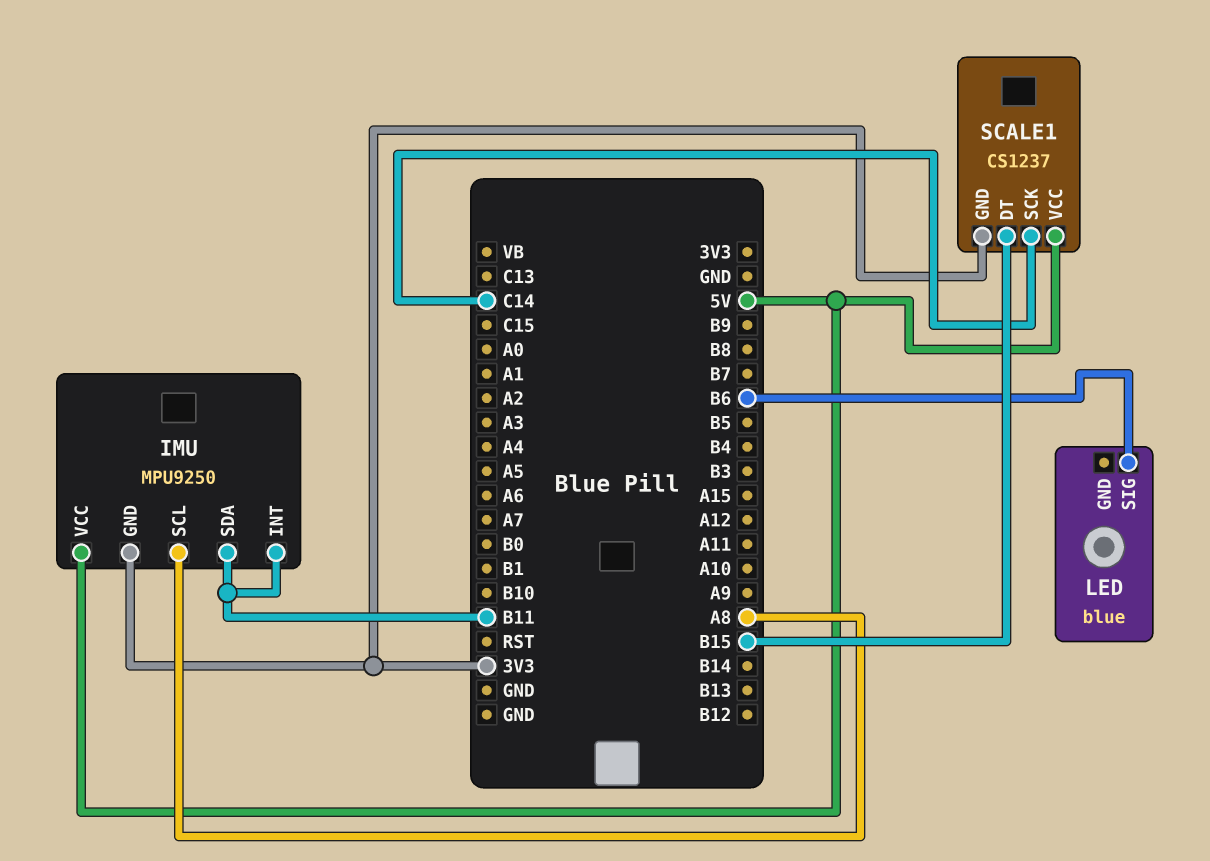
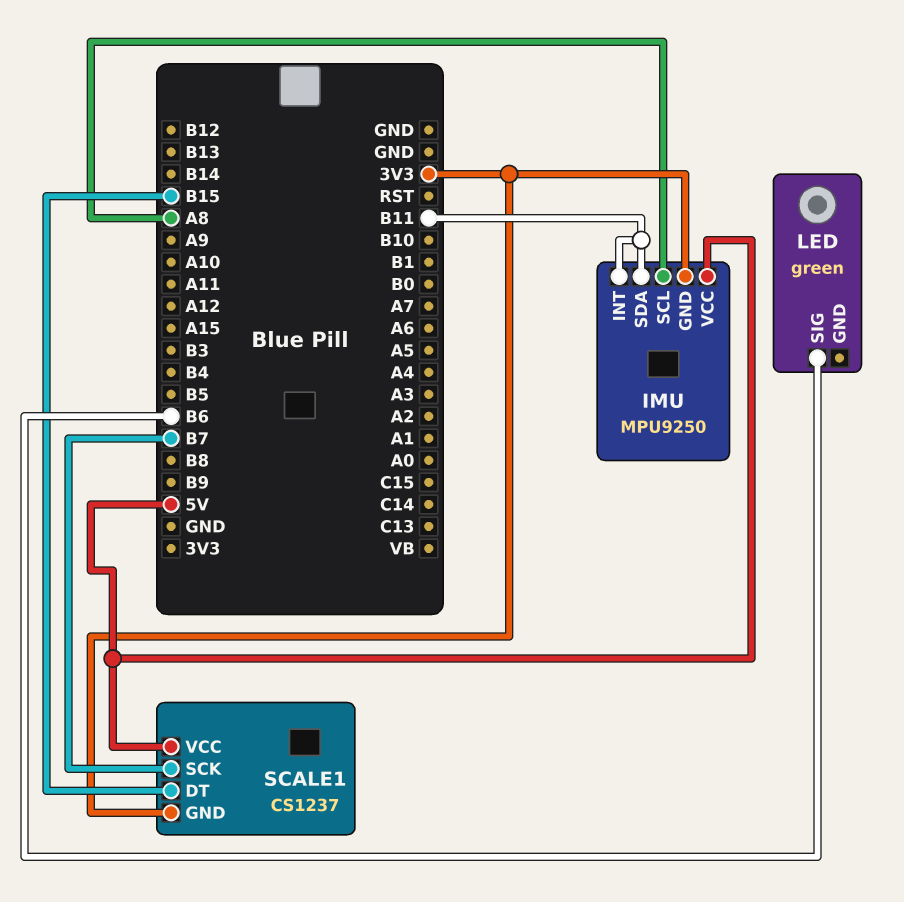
LED: blue -> green
SCALE1 pin SCK: C14 -> B7

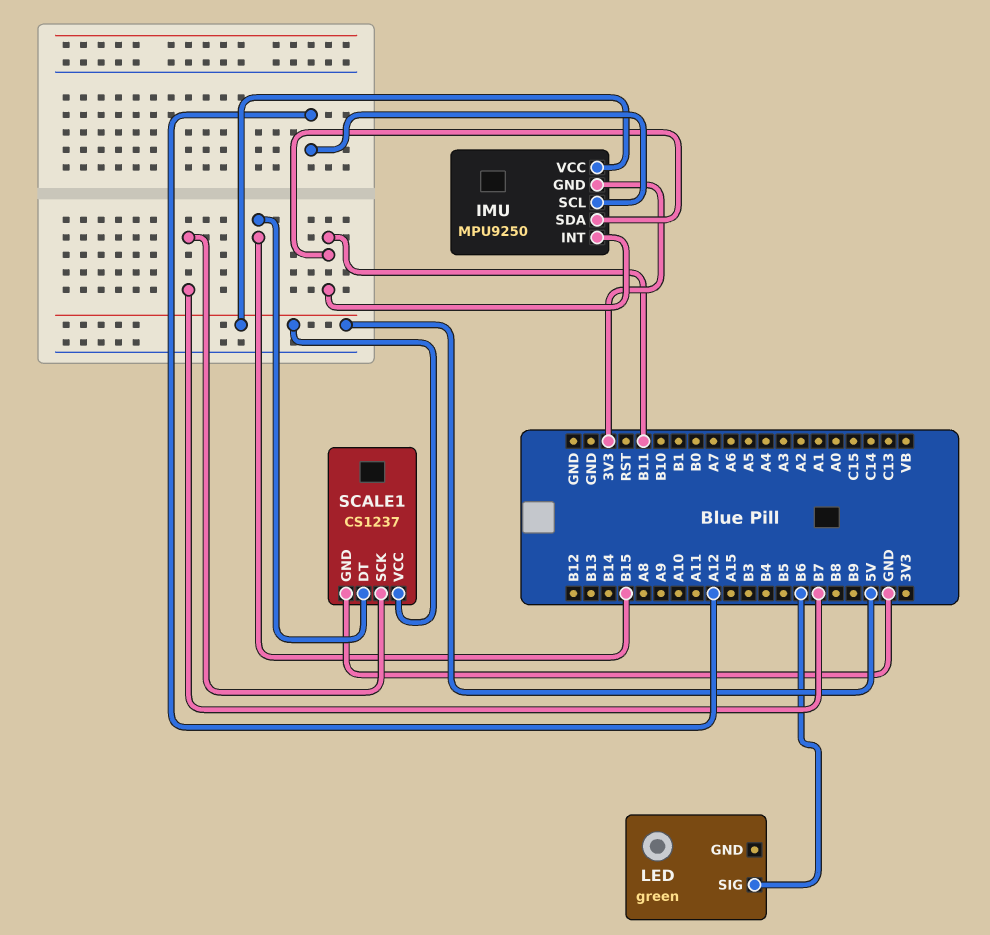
IMU pin SCL: A8 -> A12
SCALE1 pin GND: 3V3 -> GND

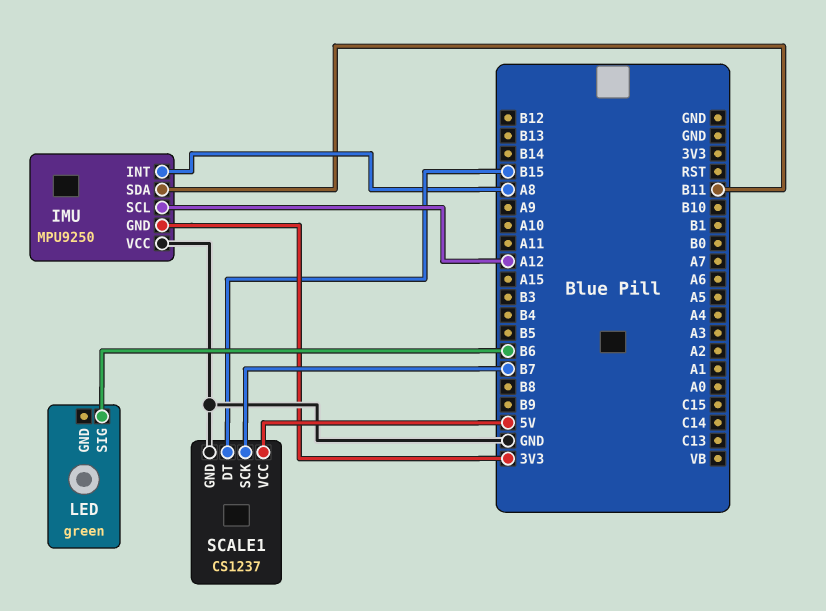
IMU pin INT: B11 -> A8
IMU pin VCC: 5V -> GND

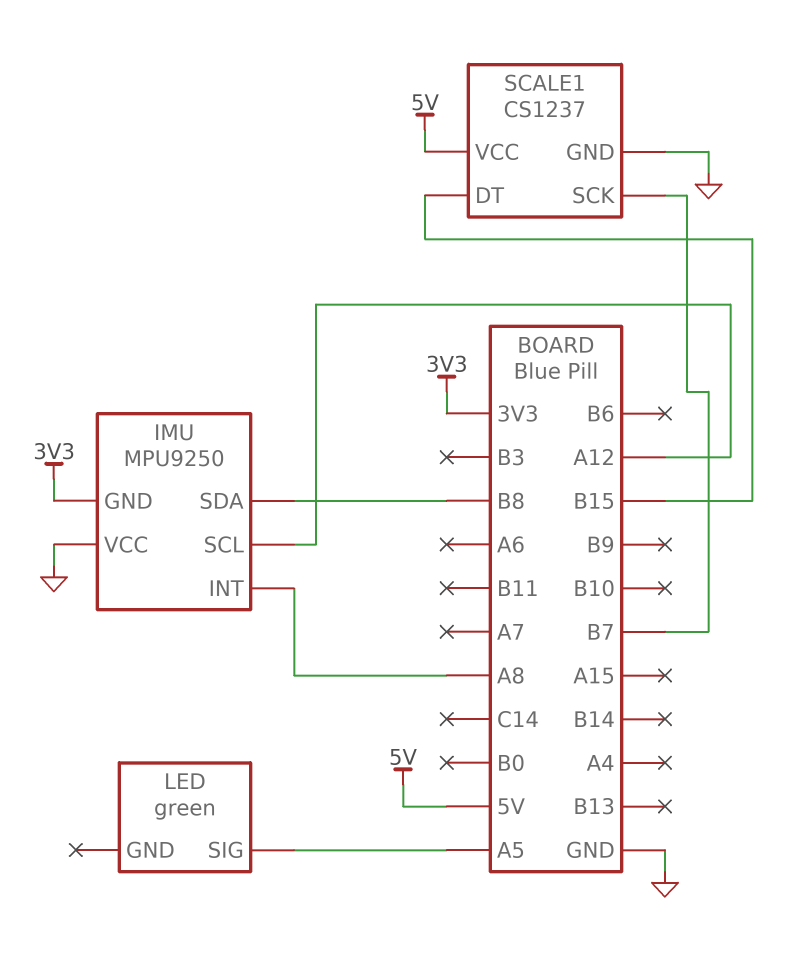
IMU pin SDA: B11 -> B8
LED pin SIG: B6 -> A5

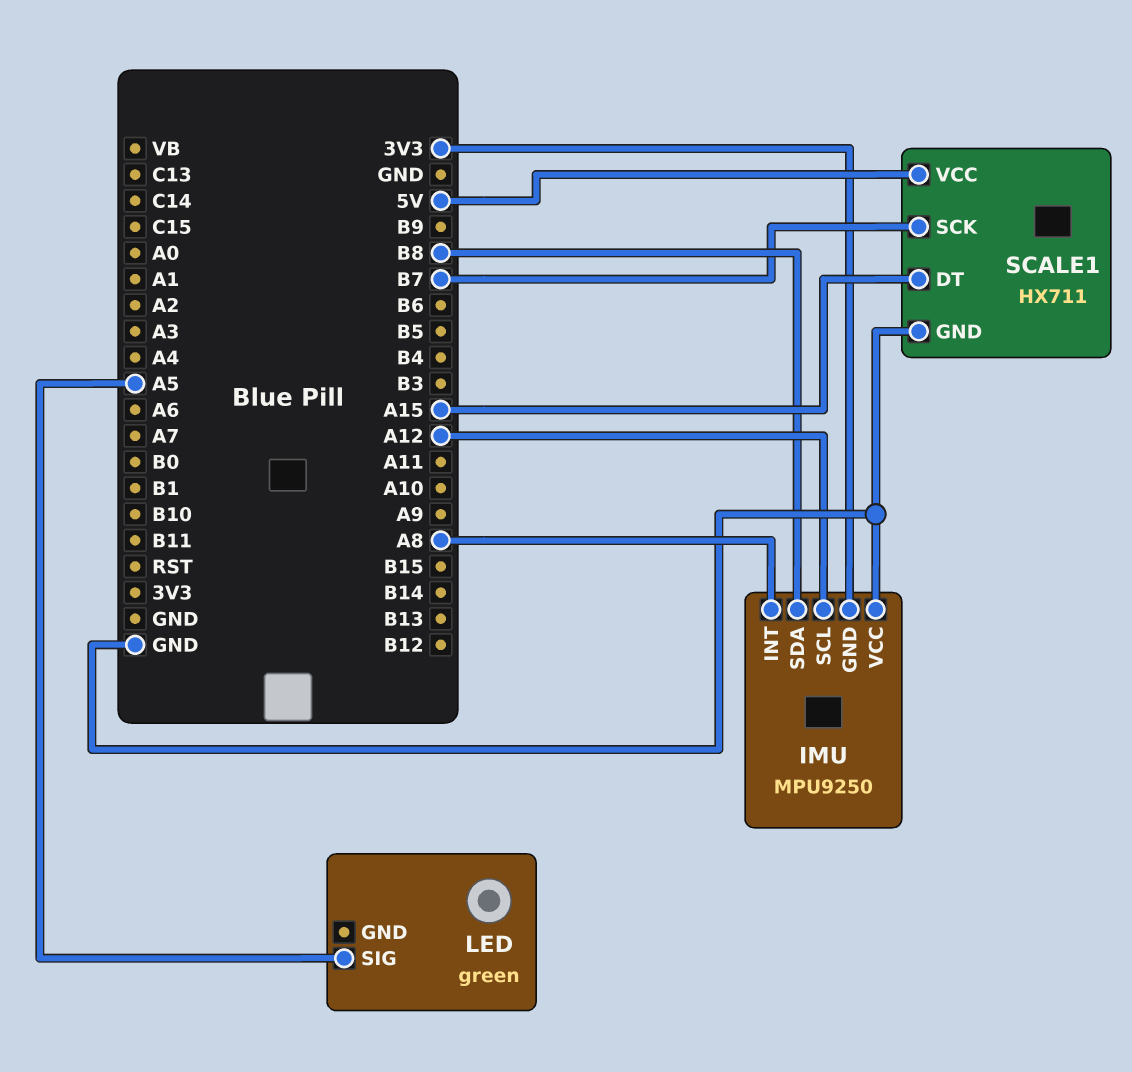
SCALE1: CS1237 -> HX711
SCALE1 pin DT: B15 -> A15

